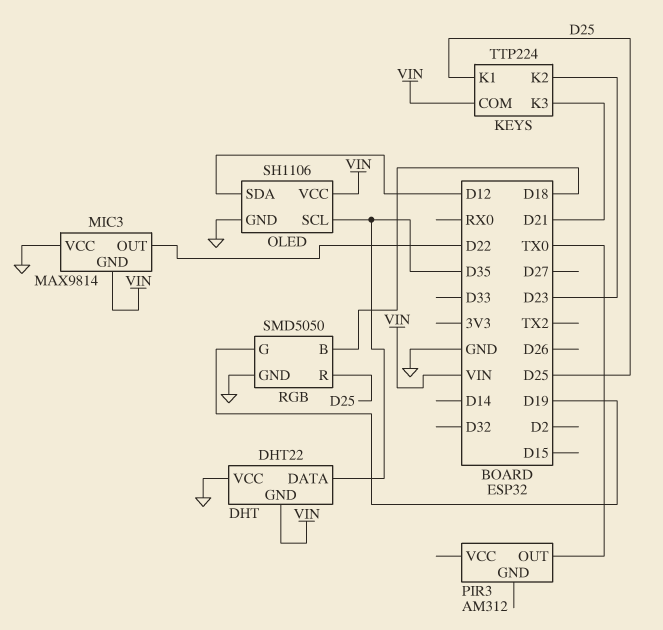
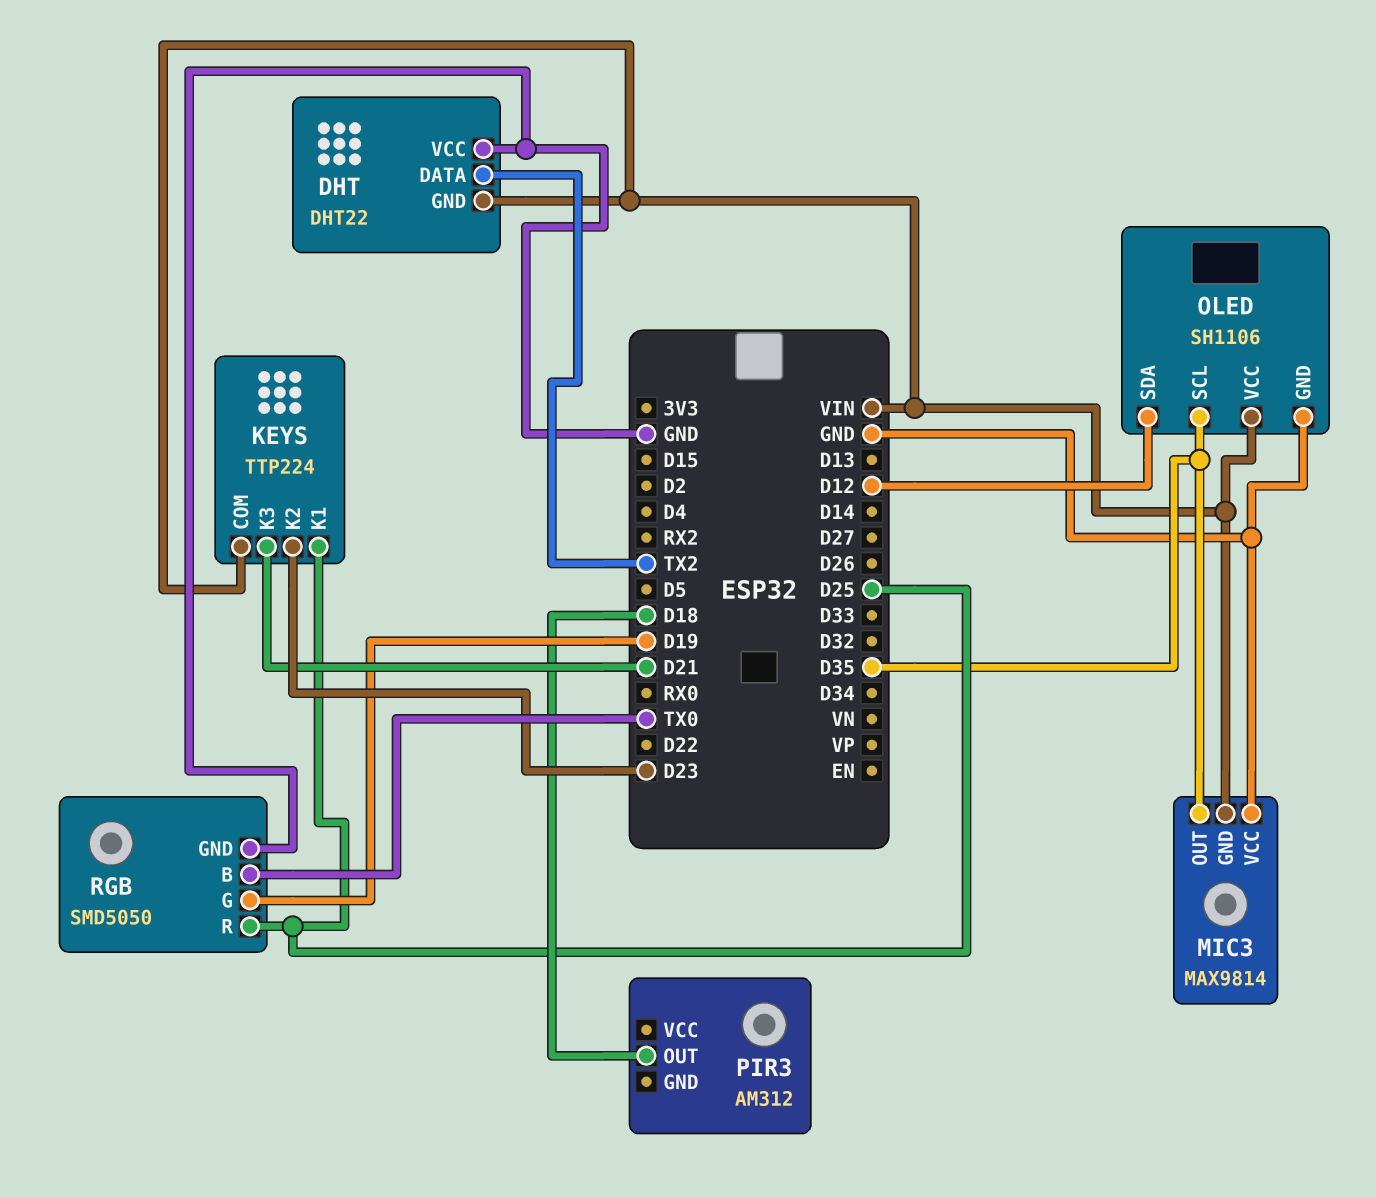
DHT pin DATA: D35 -> TX2
MIC3 pin OUT: D22 -> D35
PIR3 pin OUT: TX0 -> D18
RGB pin B: D18 -> TX0

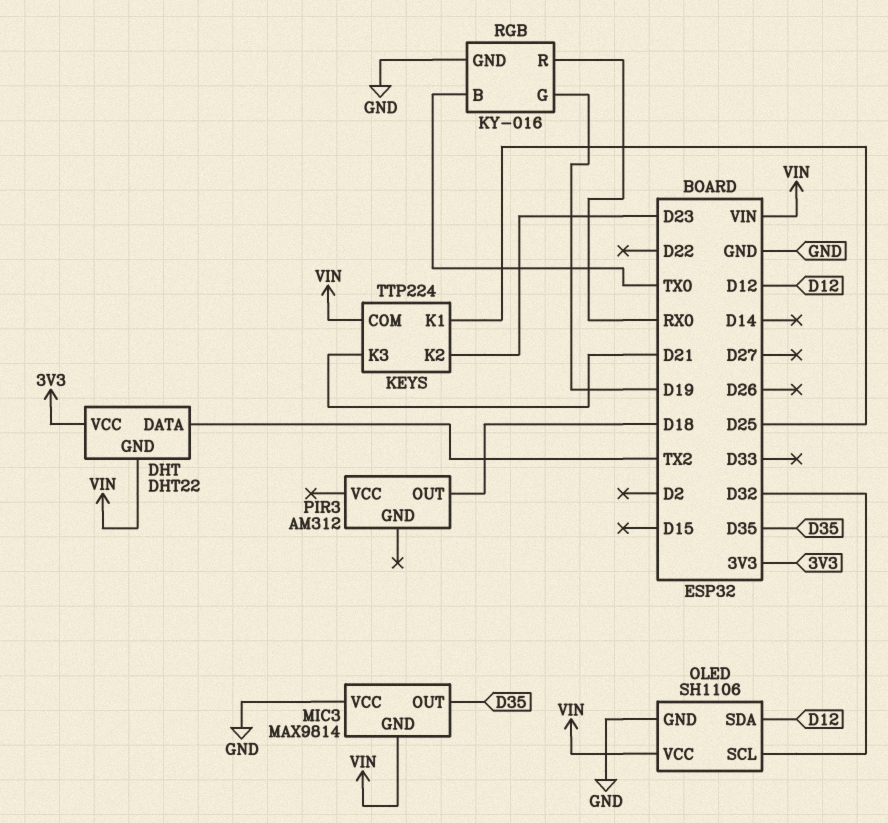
DHT pin VCC: GND -> 3V3
OLED pin SCL: D35 -> D32
RGB: SMD5050 -> KY-016
RGB pin R: D25 -> RX0

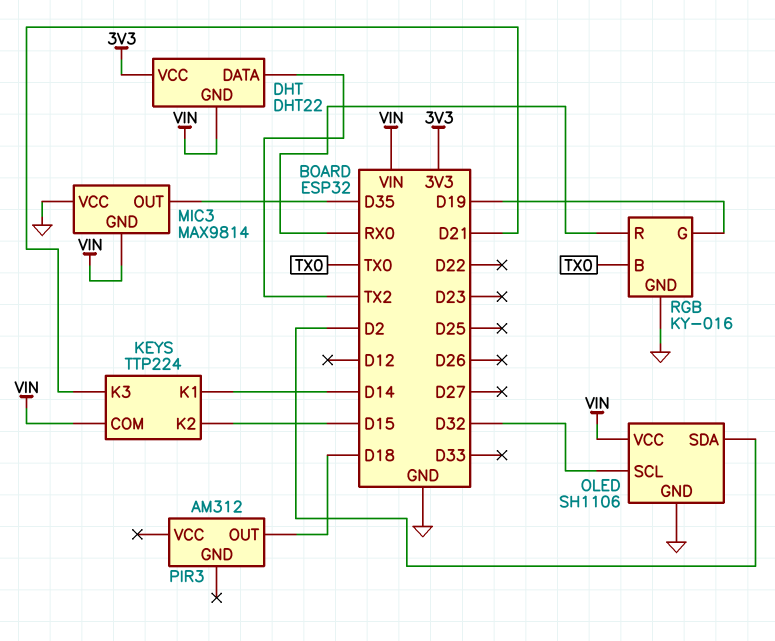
KEYS pin K1: D25 -> D14
KEYS pin K2: D23 -> D15
OLED pin SDA: D12 -> D2

